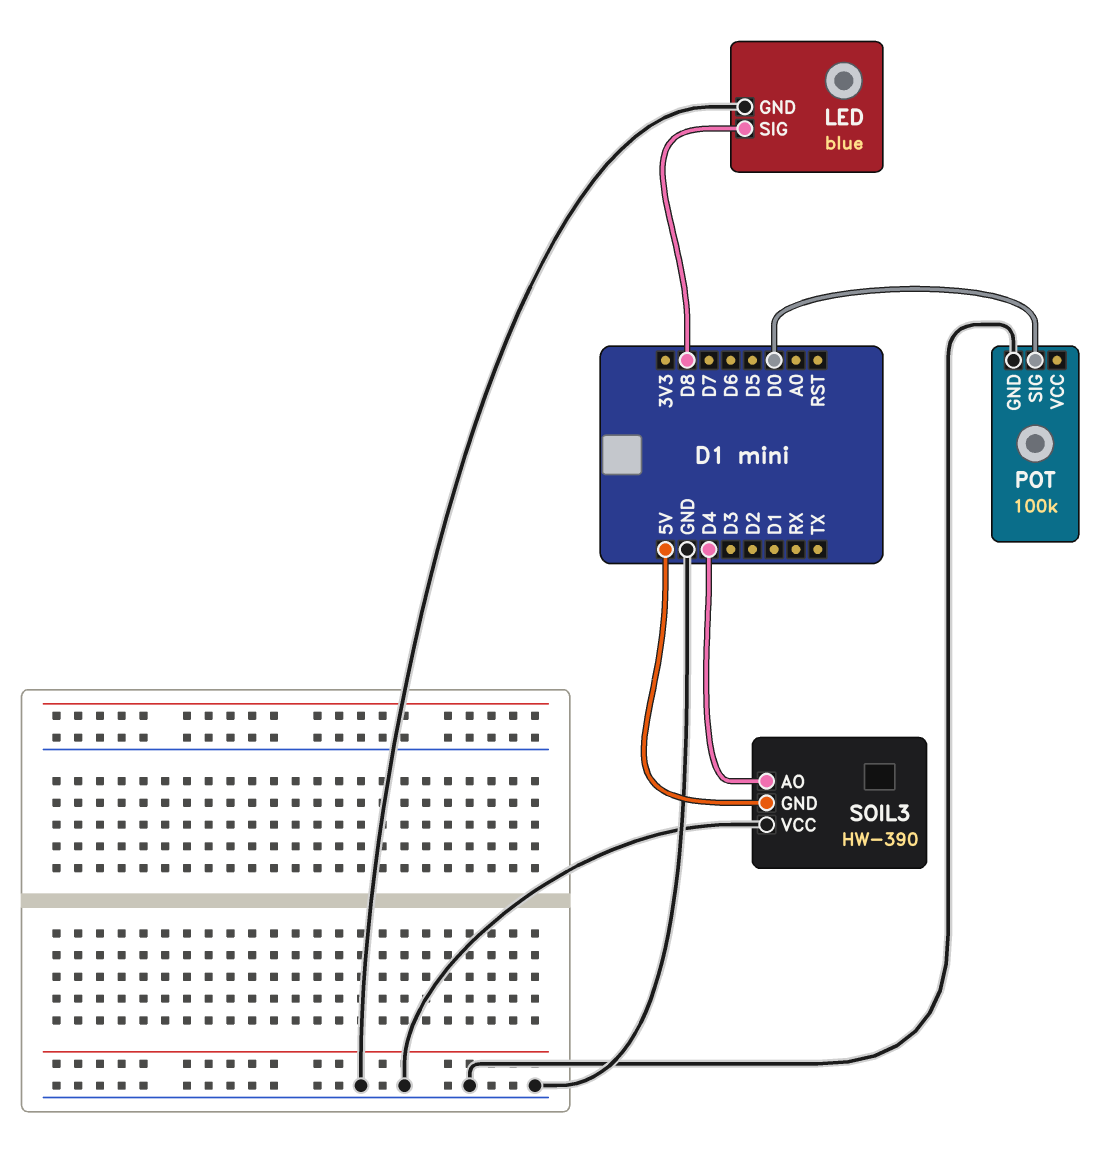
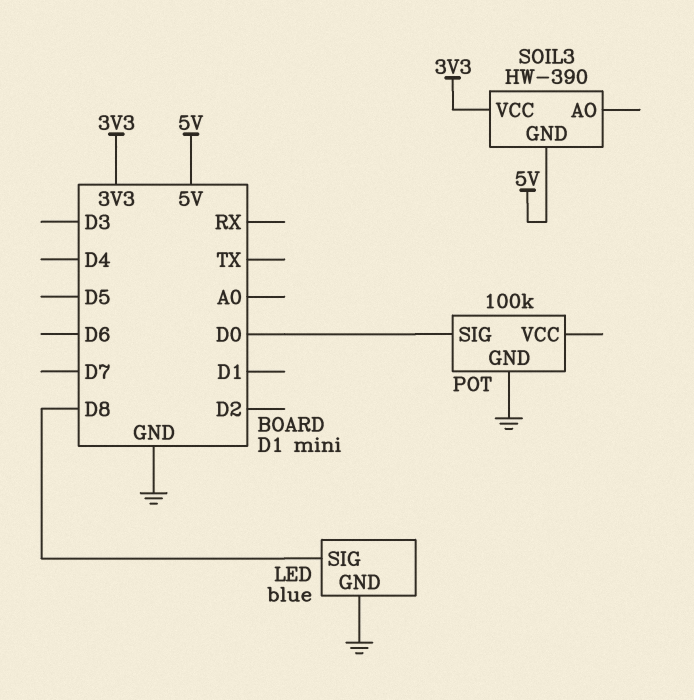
SOIL3 pin AO: D4 -> none
SOIL3 pin VCC: GND -> 3V3

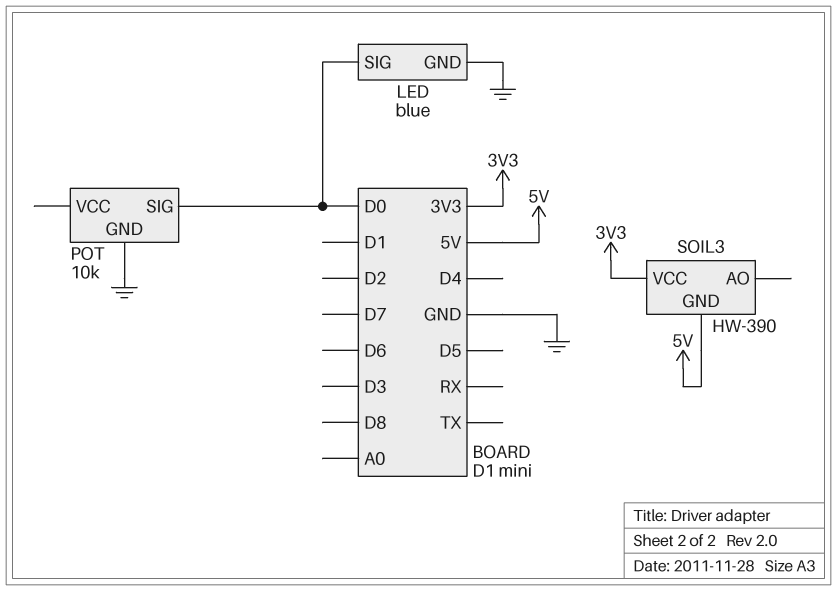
LED pin SIG: D8 -> D0
POT: 100k -> 10k

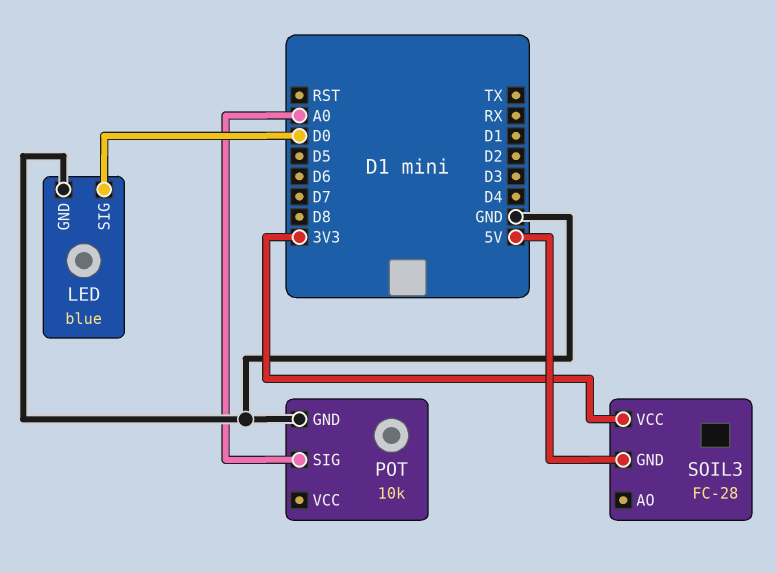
POT pin SIG: D0 -> A0
SOIL3: HW-390 -> FC-28

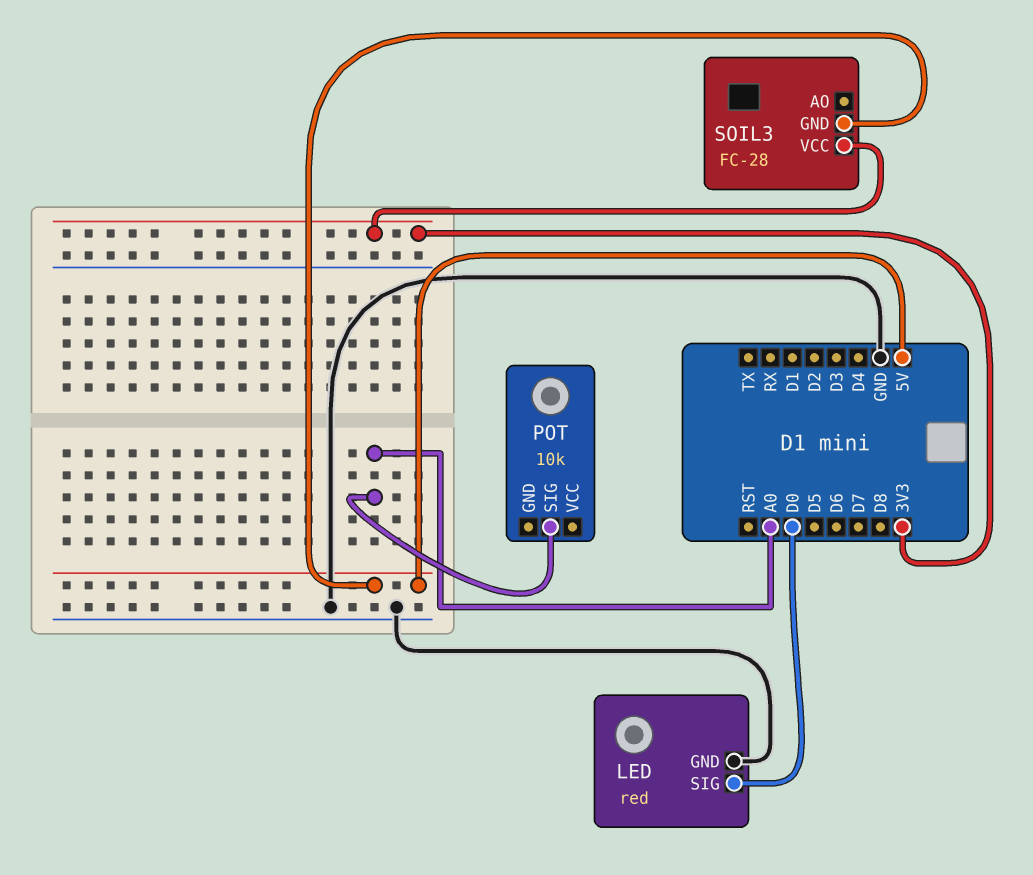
LED: blue -> red
POT pin GND: GND -> none

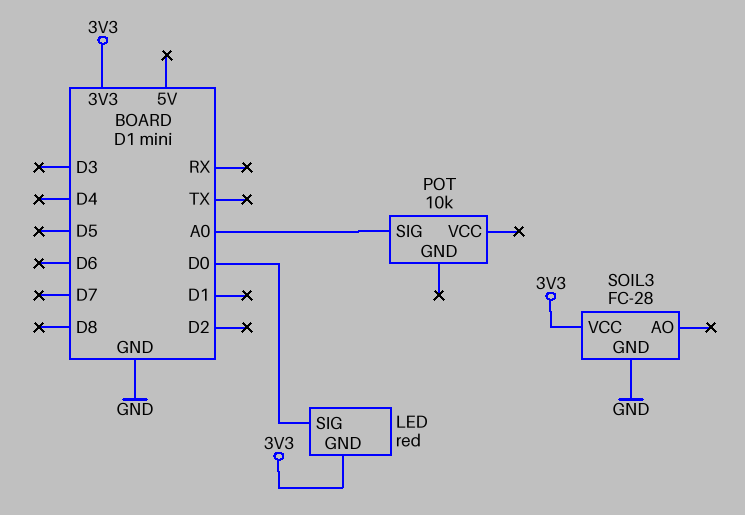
LED pin GND: GND -> 3V3
SOIL3 pin GND: 5V -> GND

